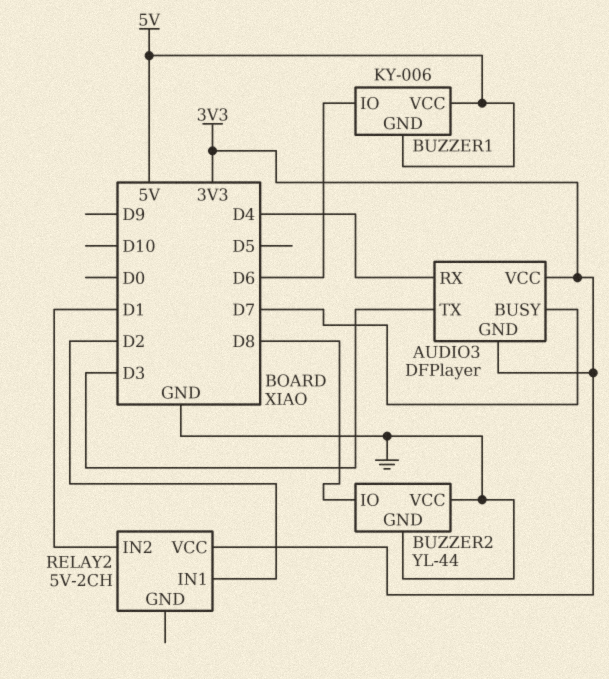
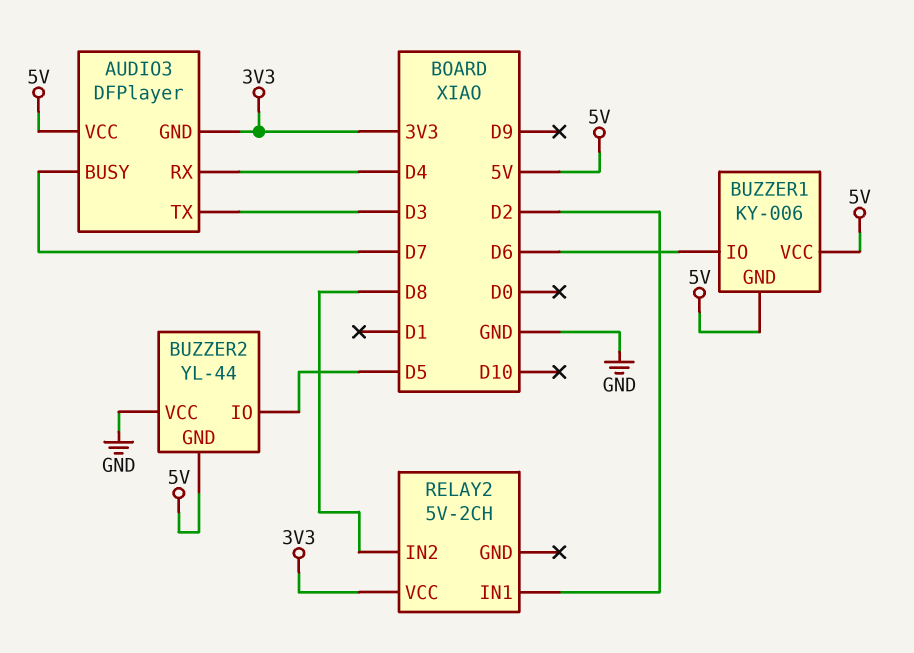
AUDIO3 pin VCC: 3V3 -> 5V
BUZZER2 pin GND: GND -> 5V
BUZZER2 pin IO: D8 -> D5
RELAY2 pin IN2: D1 -> D8

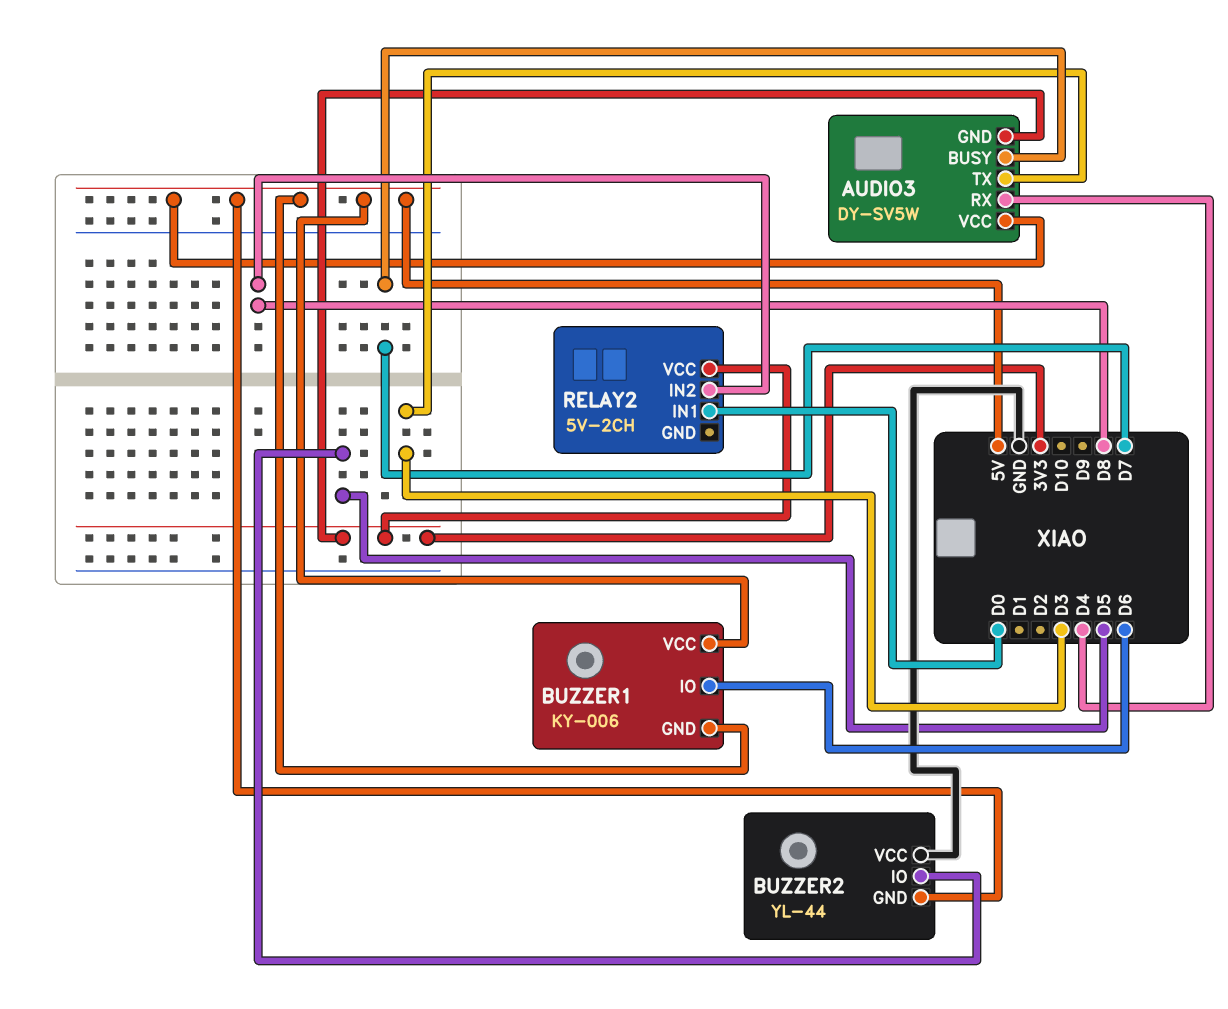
AUDIO3: DFPlayer -> DY-SV5W
RELAY2 pin IN1: D2 -> D0

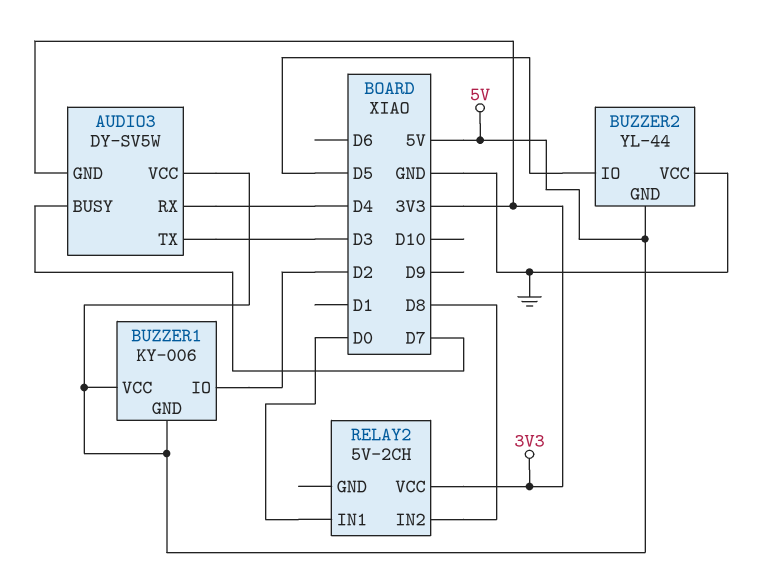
BUZZER1 pin IO: D6 -> D2

